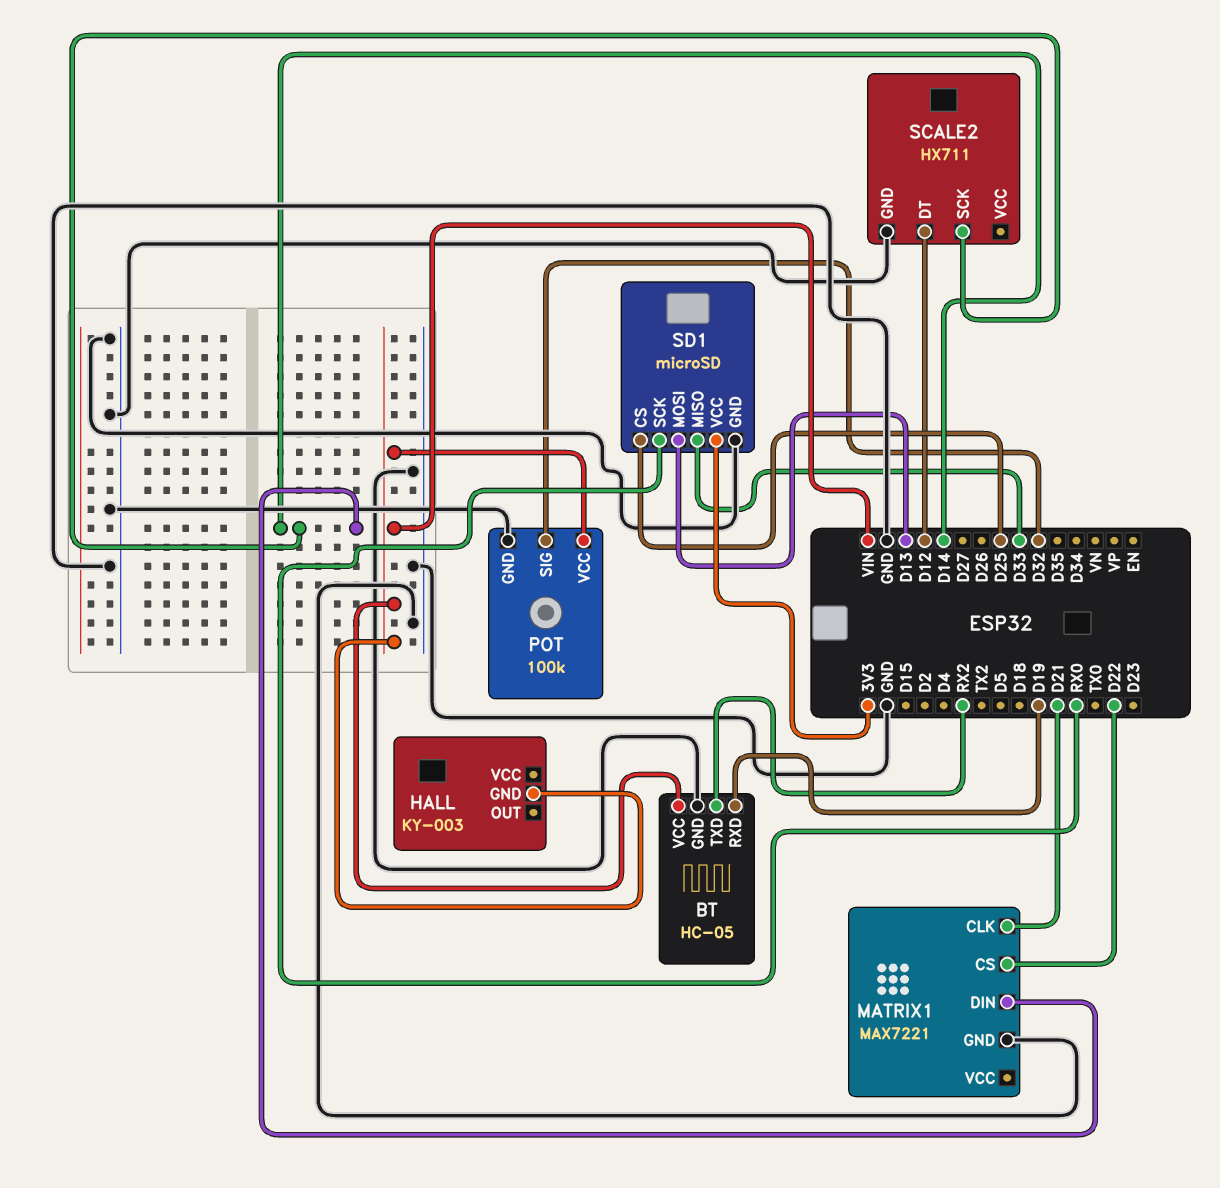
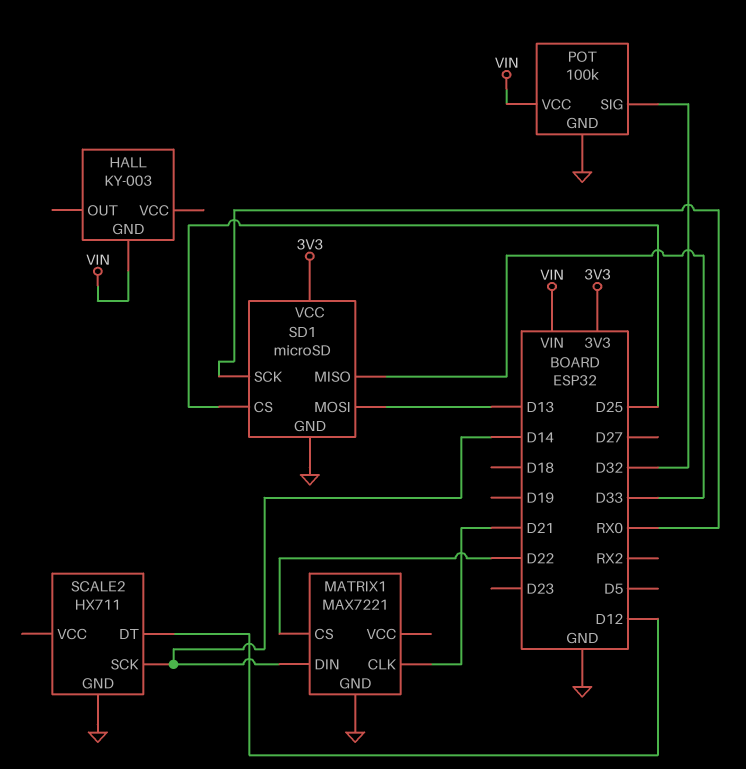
BT: HC-05 -> none
BT pin GND: GND -> none
BT pin RXD: D19 -> none
BT pin TXD: RX2 -> none
BT pin VCC: VIN -> none

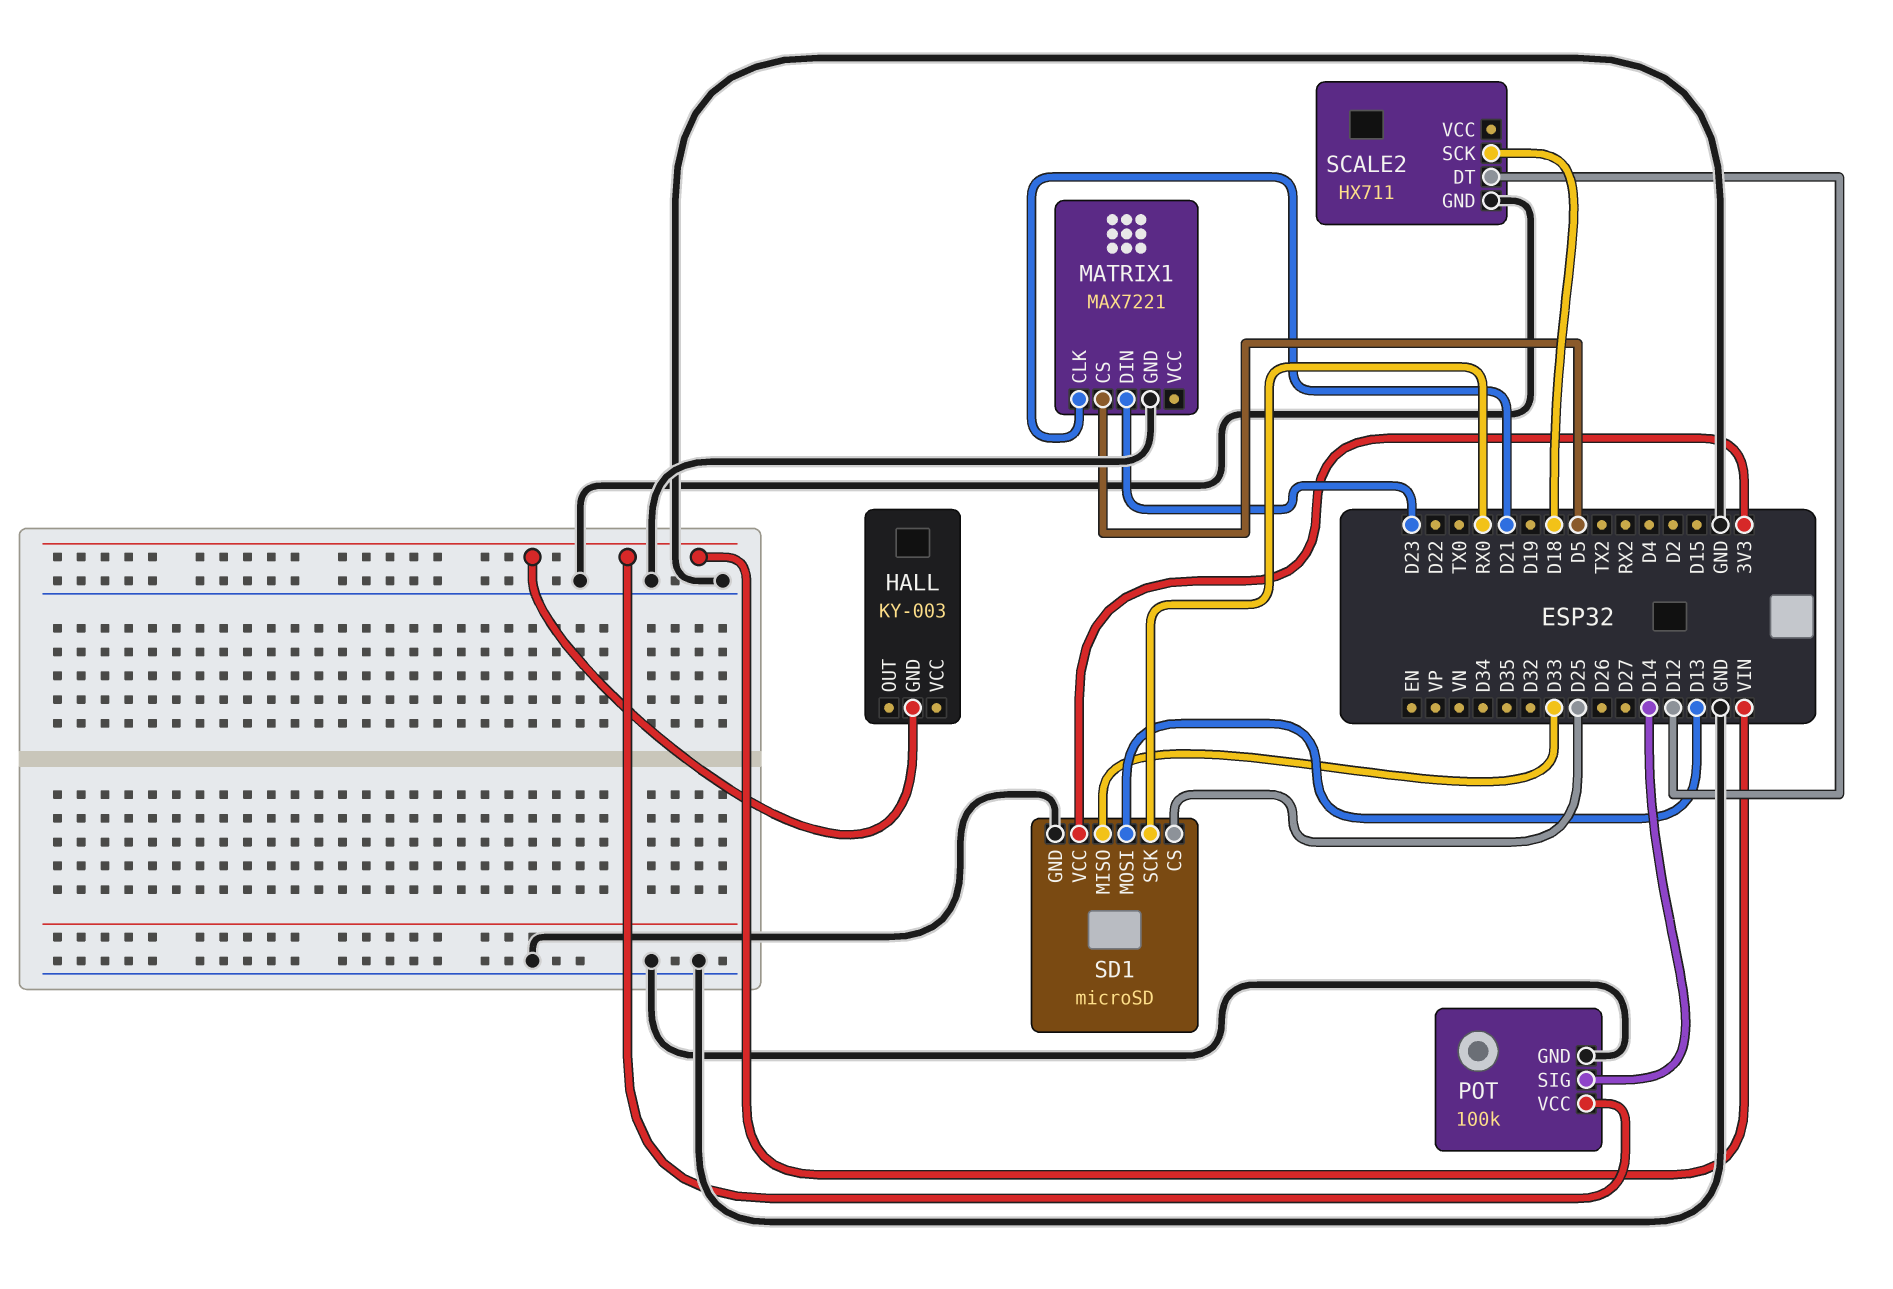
MATRIX1 pin CS: D22 -> D5
MATRIX1 pin DIN: D14 -> D23
POT pin SIG: D32 -> D14
SCALE2 pin SCK: D14 -> D18

